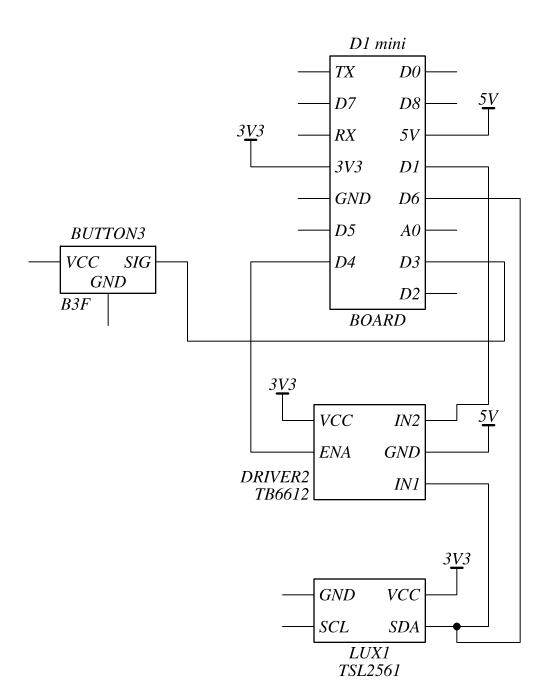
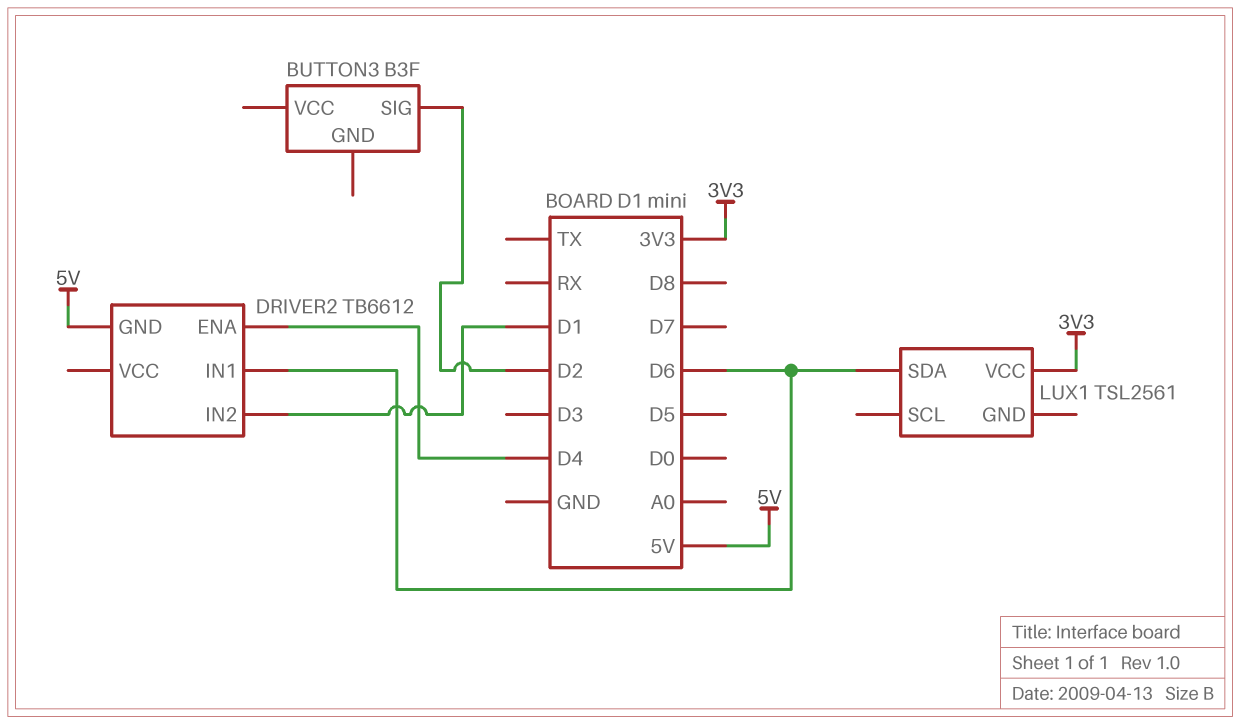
BUTTON3 pin SIG: D3 -> D2
DRIVER2 pin VCC: 3V3 -> none

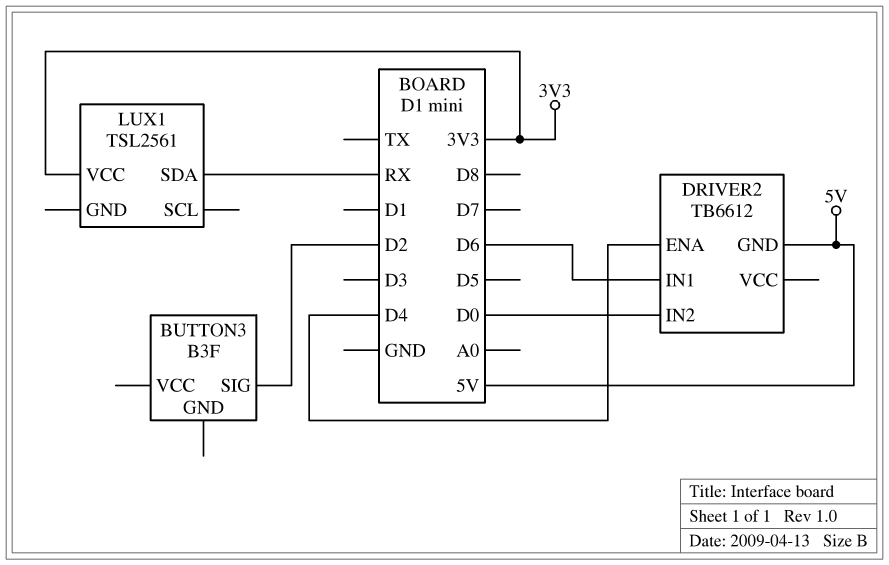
DRIVER2 pin IN2: D1 -> D0
LUX1 pin SDA: D6 -> RX

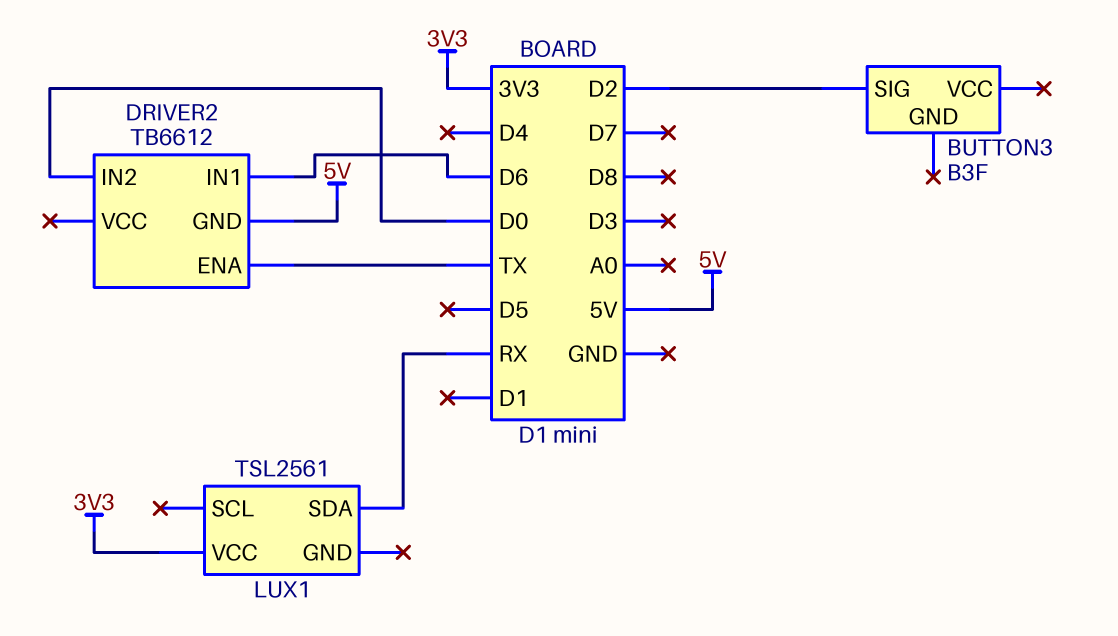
DRIVER2 pin ENA: D4 -> TX

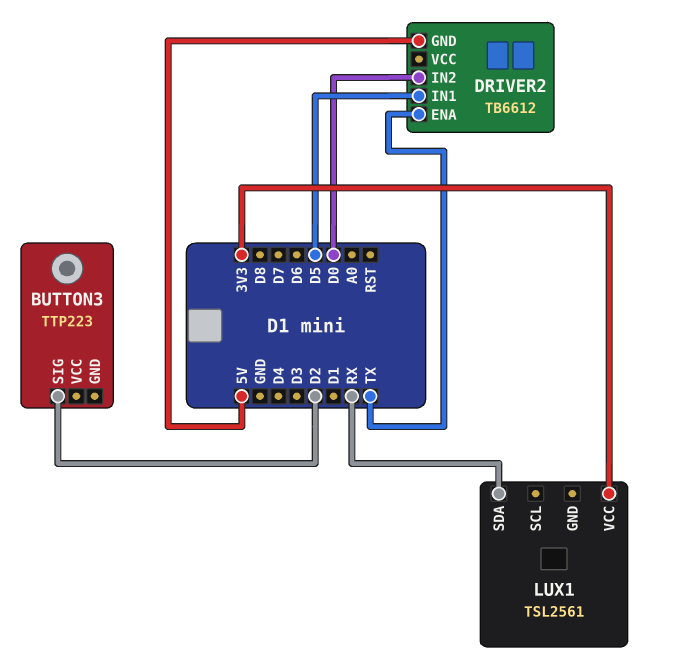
BUTTON3: B3F -> TTP223
DRIVER2 pin IN1: D6 -> D5

